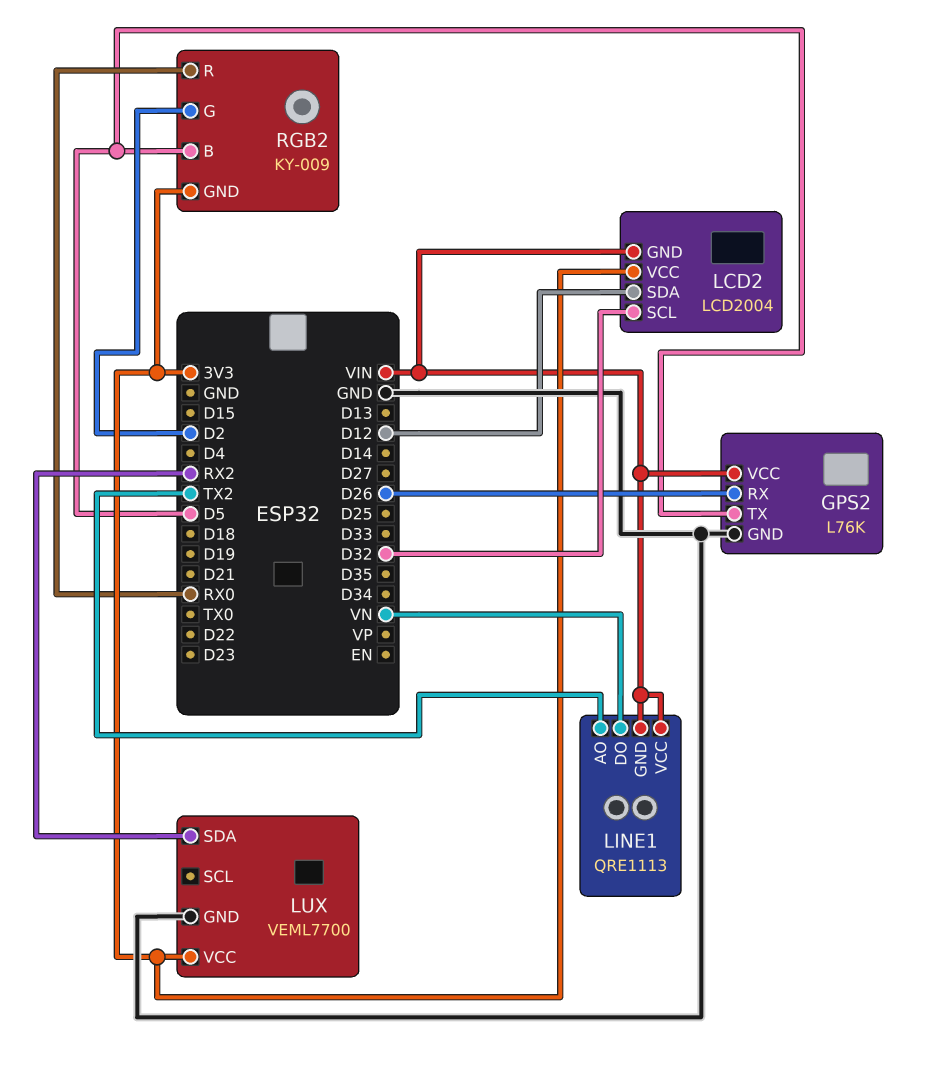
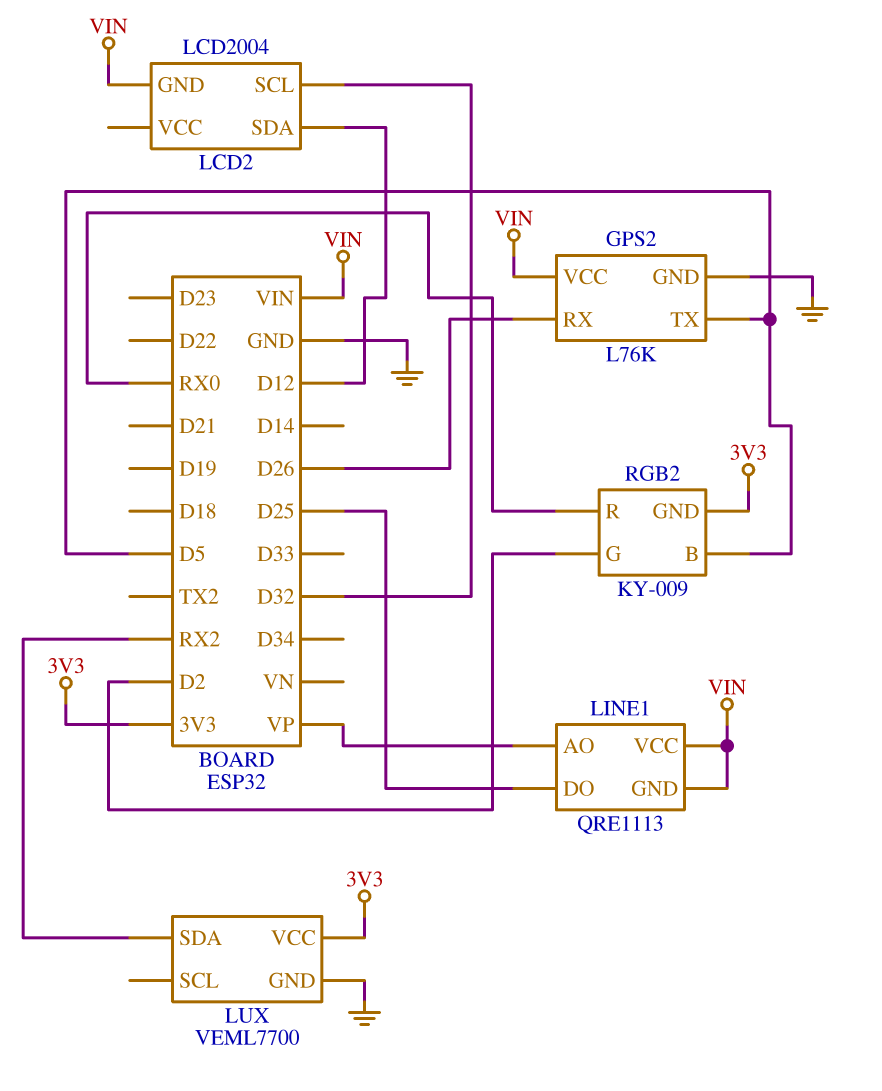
LCD2 pin VCC: 3V3 -> none
LINE1 pin AO: TX2 -> VP
LINE1 pin DO: VN -> D25

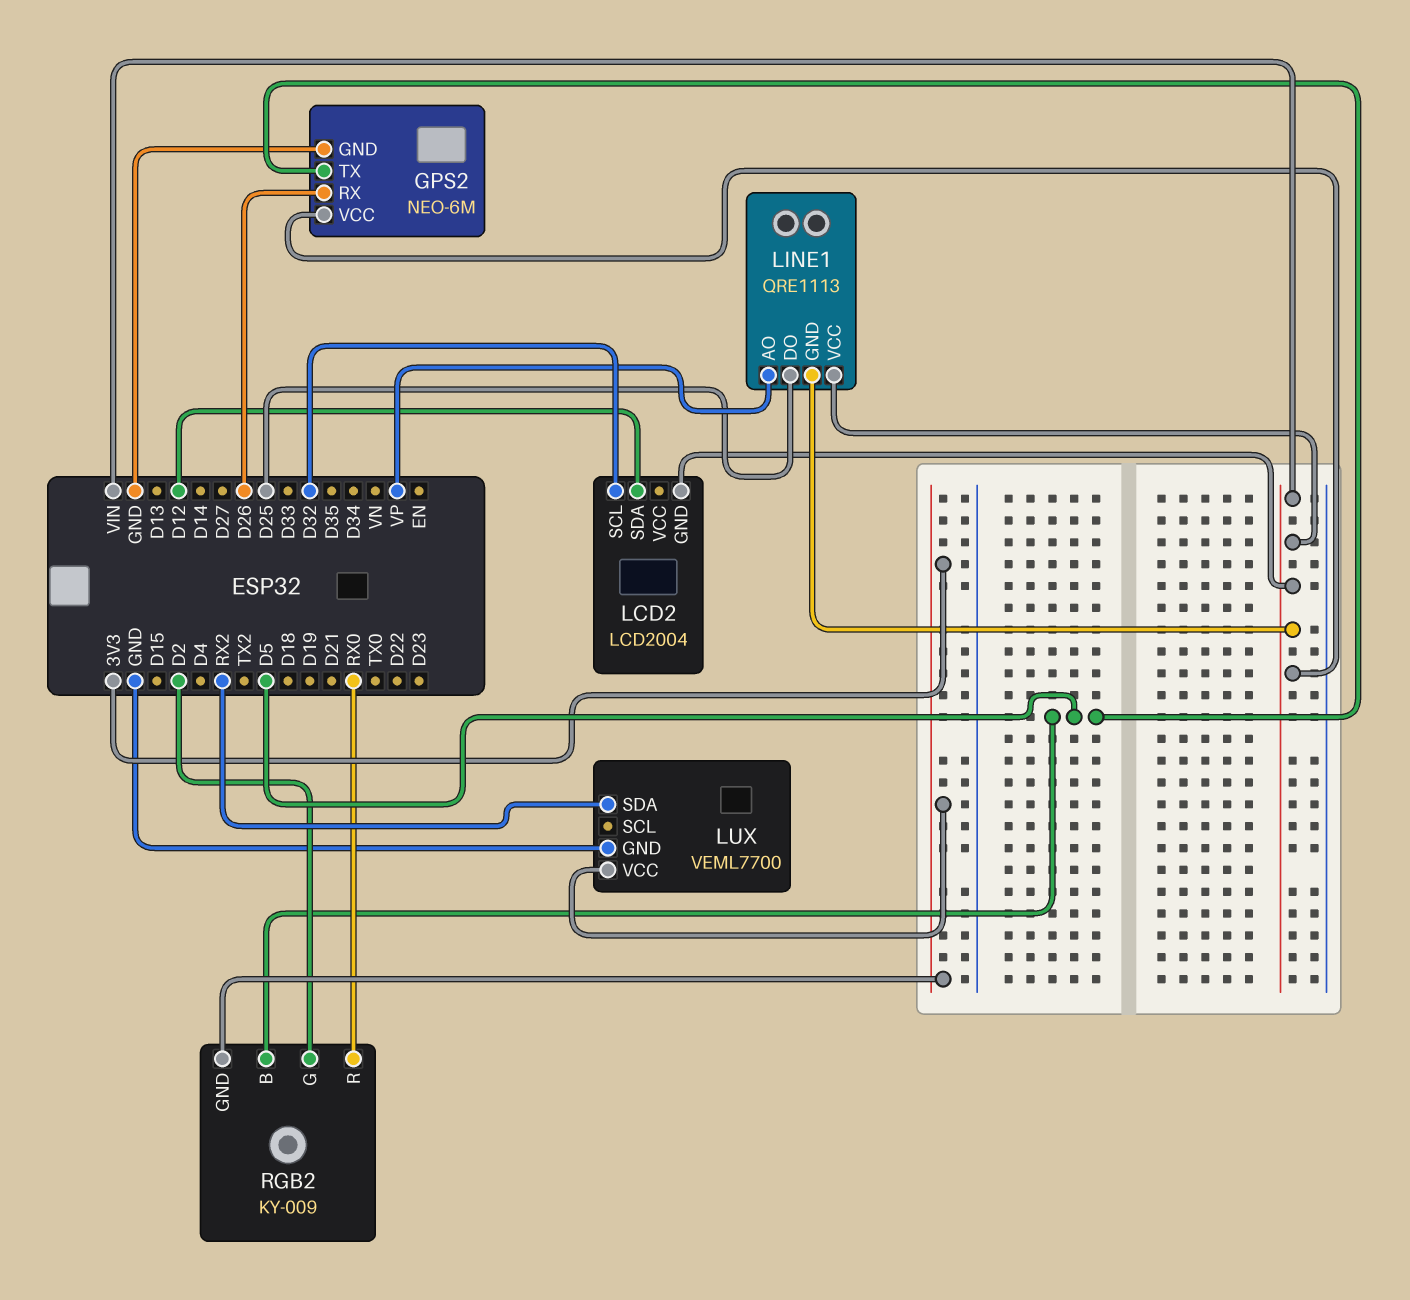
GPS2: L76K -> NEO-6M

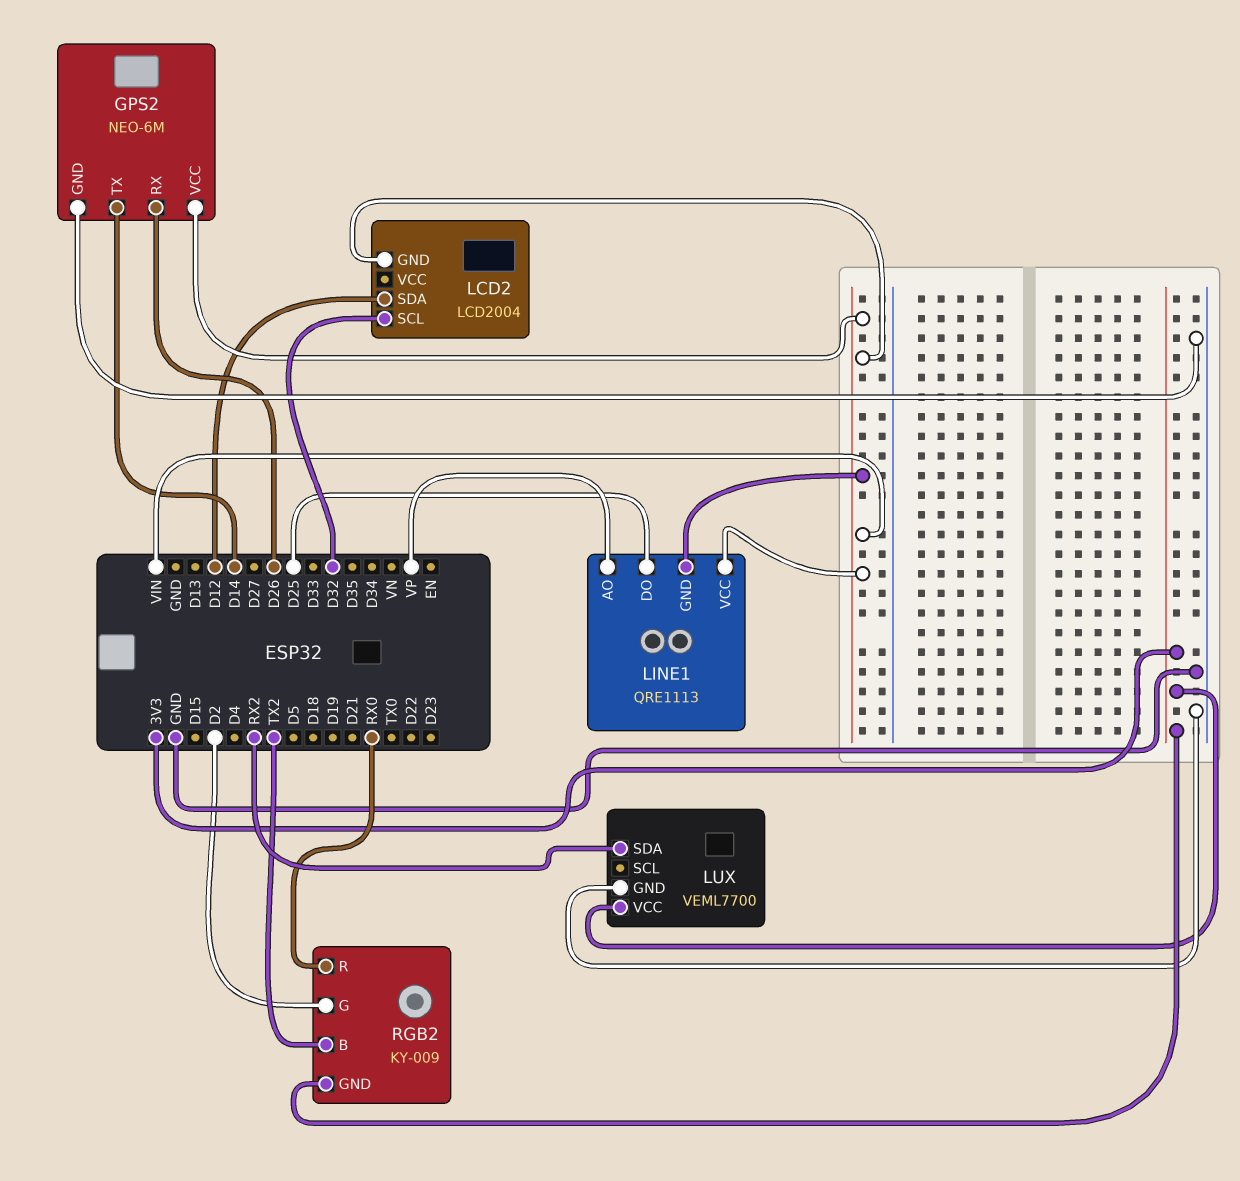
GPS2 pin TX: D5 -> D14
RGB2 pin B: D5 -> TX2

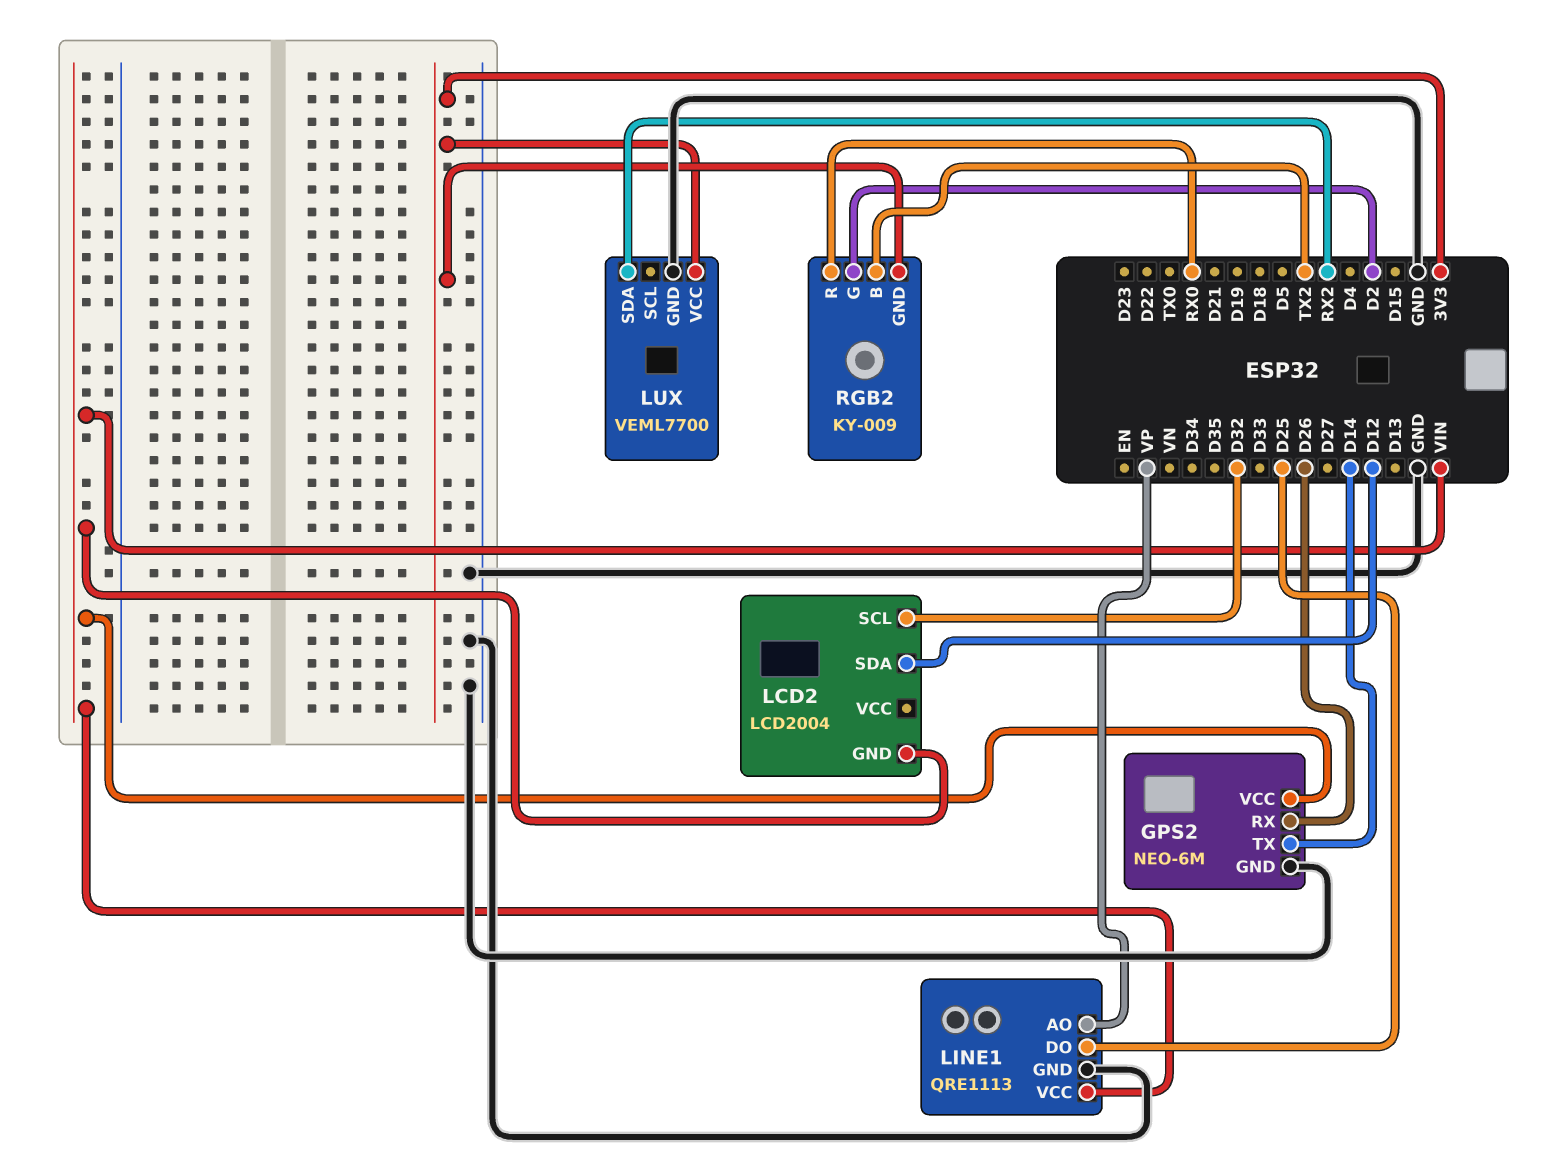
LINE1 pin GND: VIN -> GND

